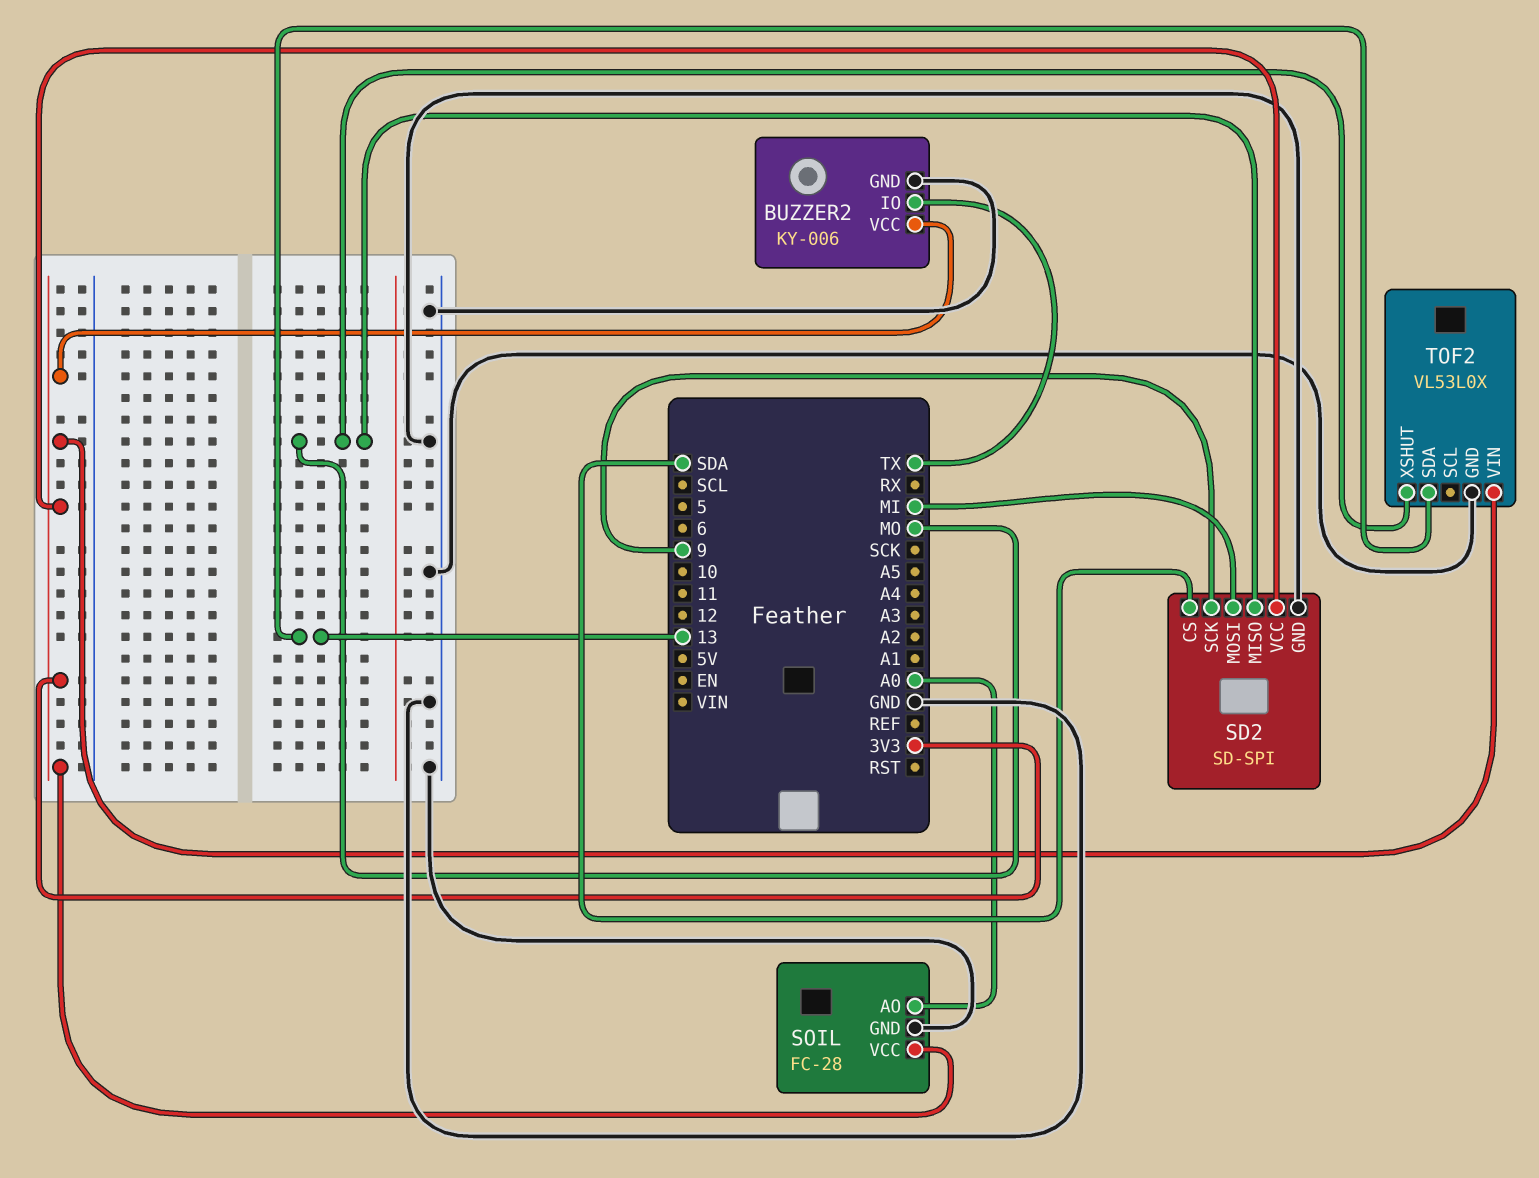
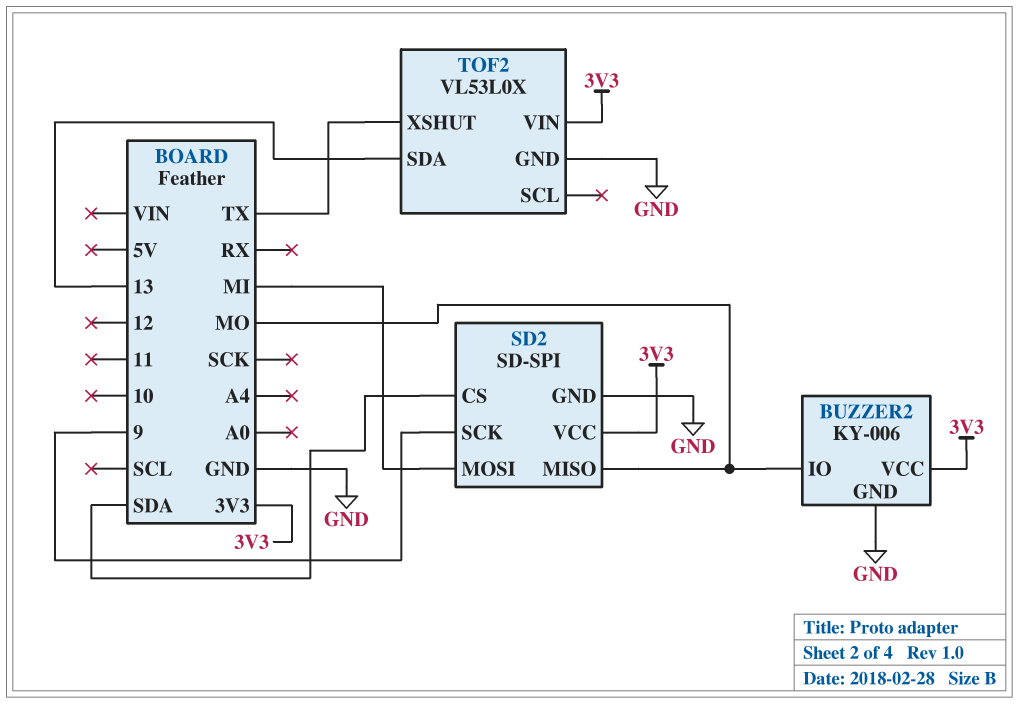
BUZZER2 pin IO: TX -> MO
SOIL: FC-28 -> none
SOIL pin AO: A0 -> none
SOIL pin GND: GND -> none
SOIL pin VCC: 3V3 -> none
TOF2 pin XSHUT: MO -> TX

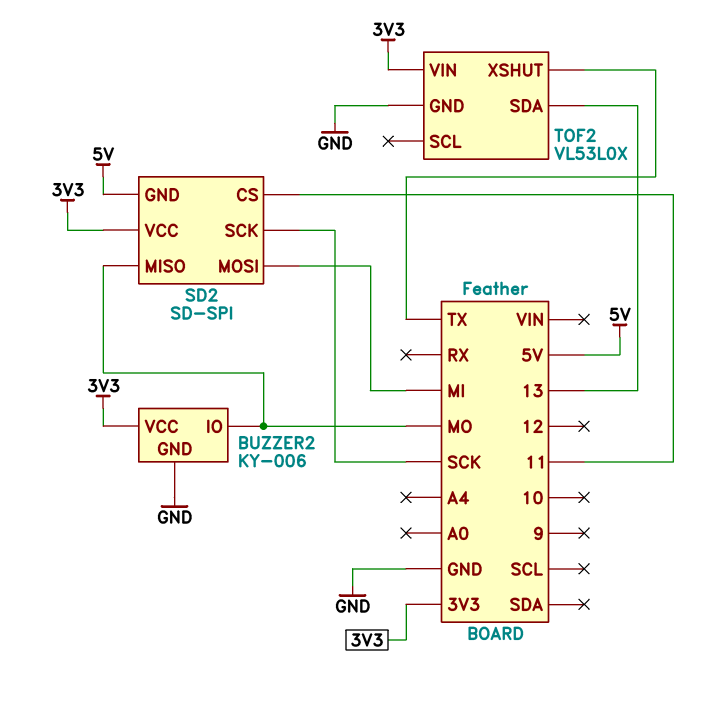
SD2 pin CS: SDA -> 11
SD2 pin GND: GND -> 5V
SD2 pin SCK: 9 -> SCK

